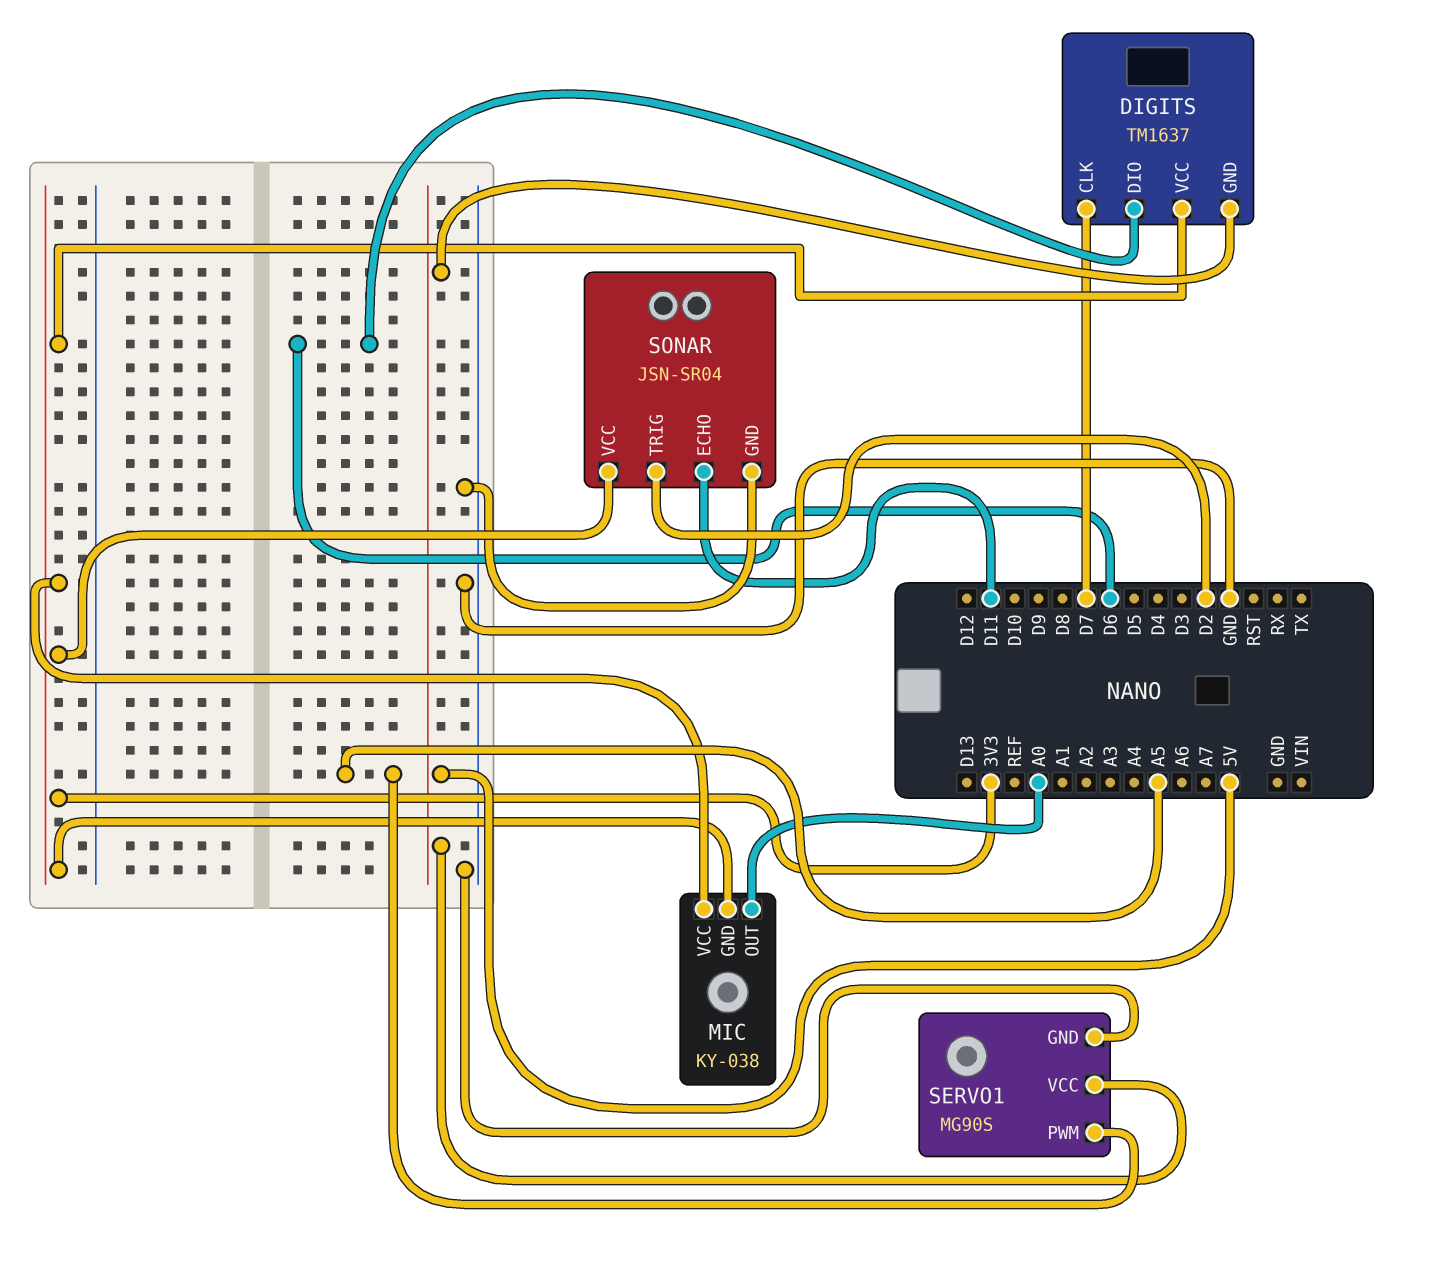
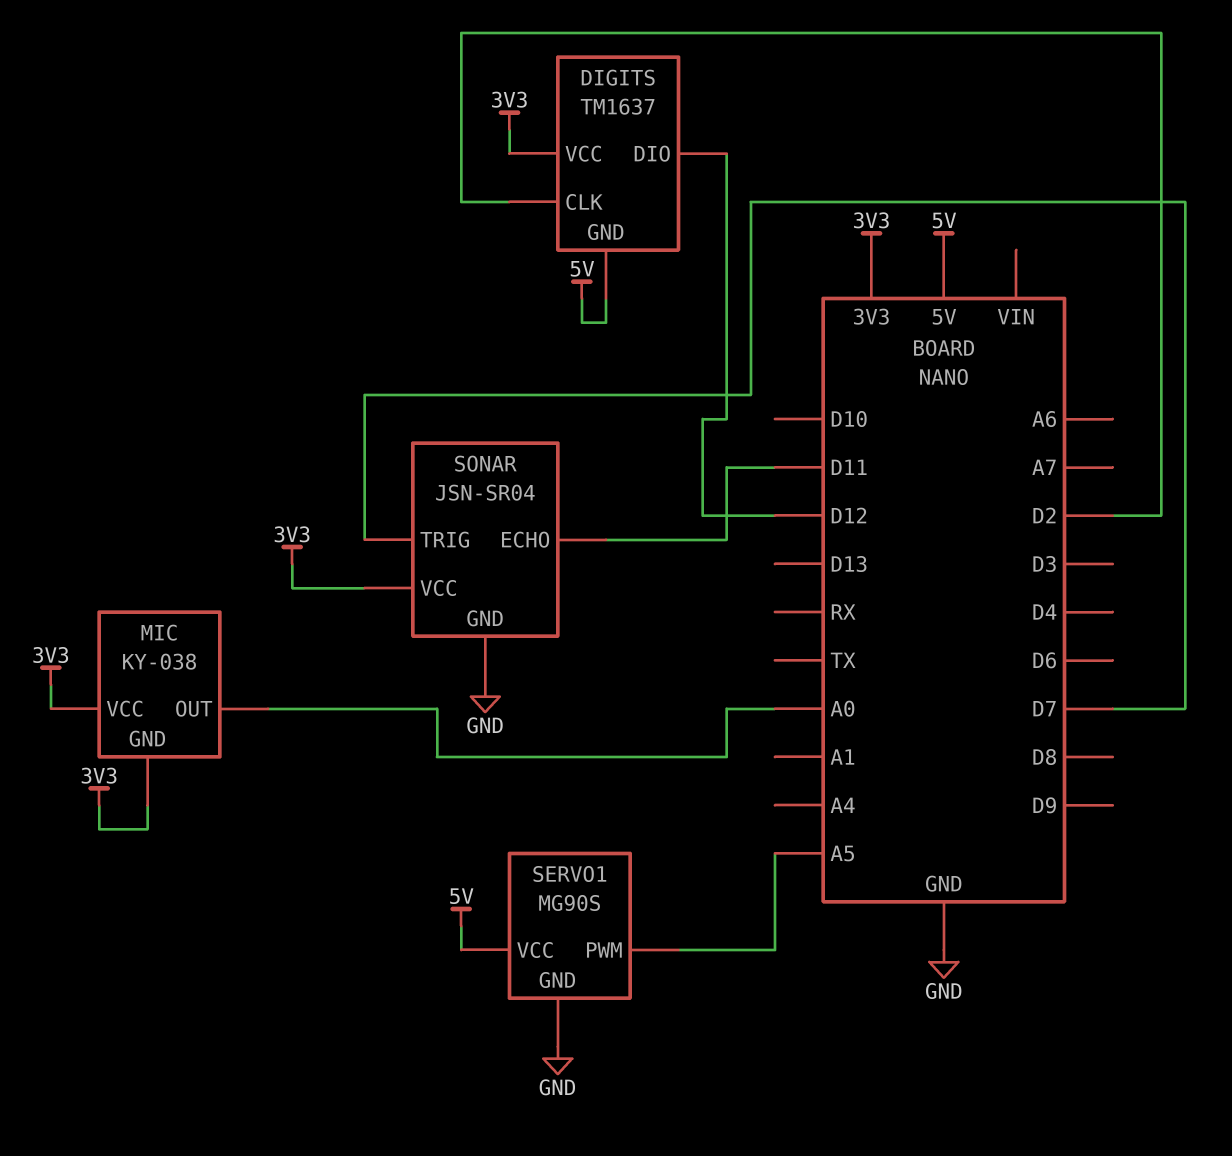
DIGITS pin CLK: D7 -> D2
DIGITS pin DIO: D6 -> D12
SONAR pin TRIG: D2 -> D7

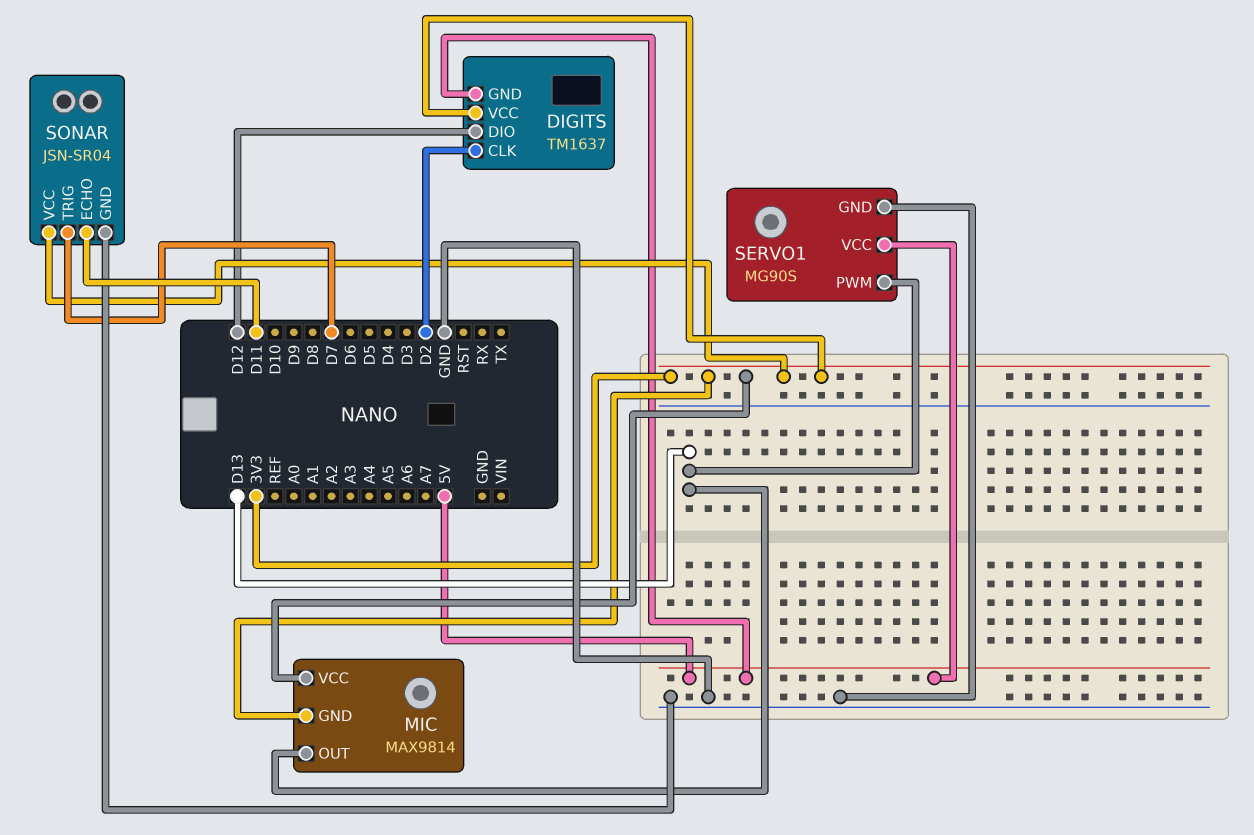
MIC: KY-038 -> MAX9814
MIC pin OUT: A0 -> D13
SERVO1 pin PWM: A5 -> D13

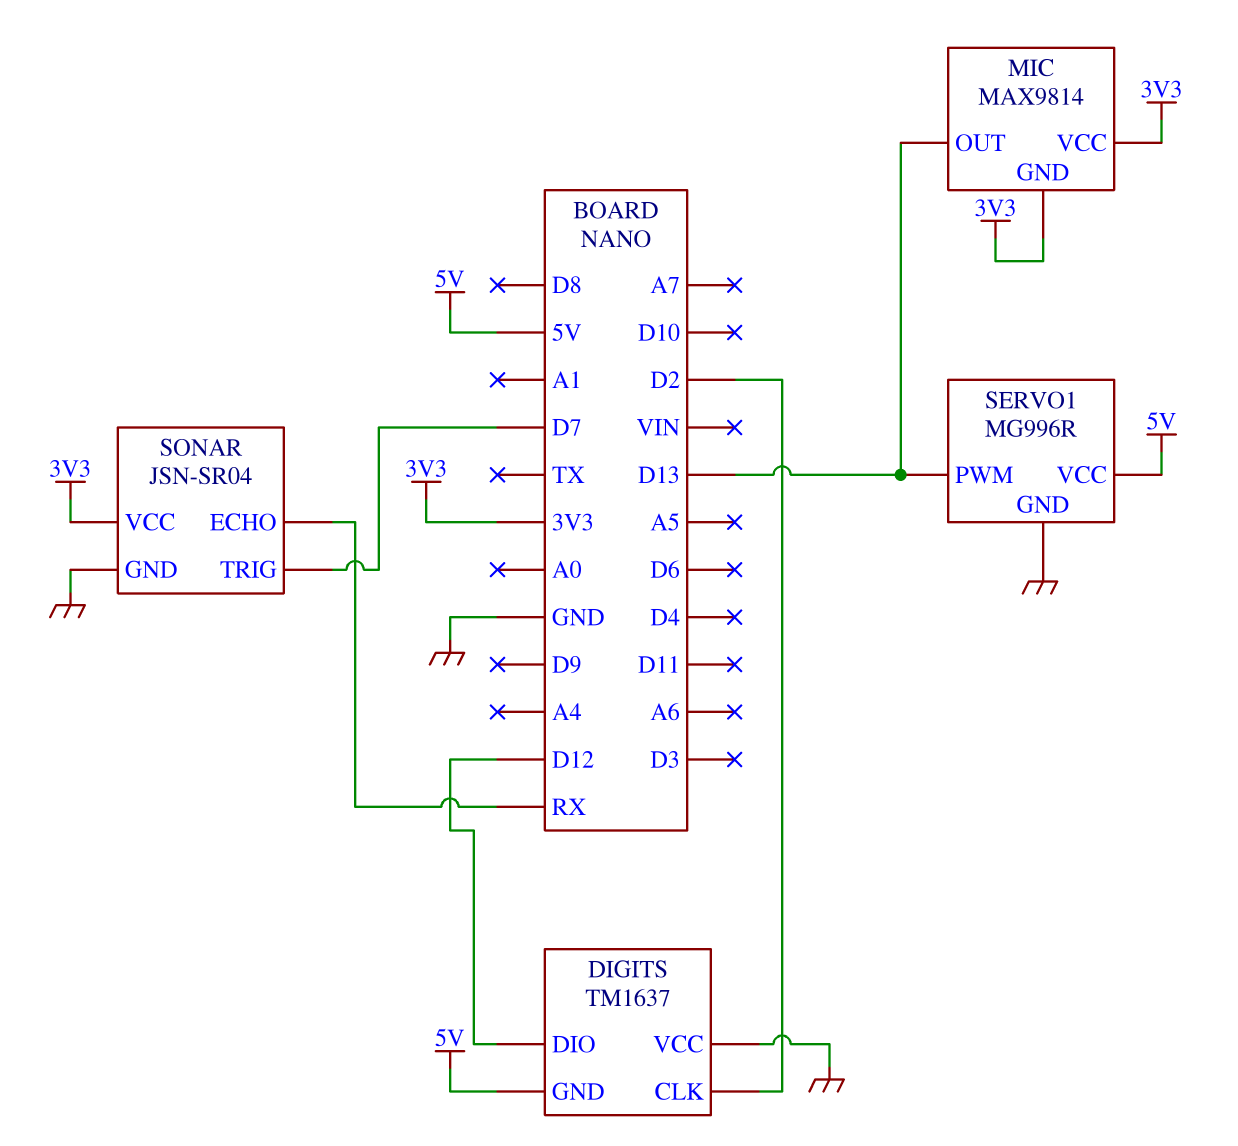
DIGITS pin VCC: 3V3 -> GND
SERVO1: MG90S -> MG996R
SONAR pin ECHO: D11 -> RX

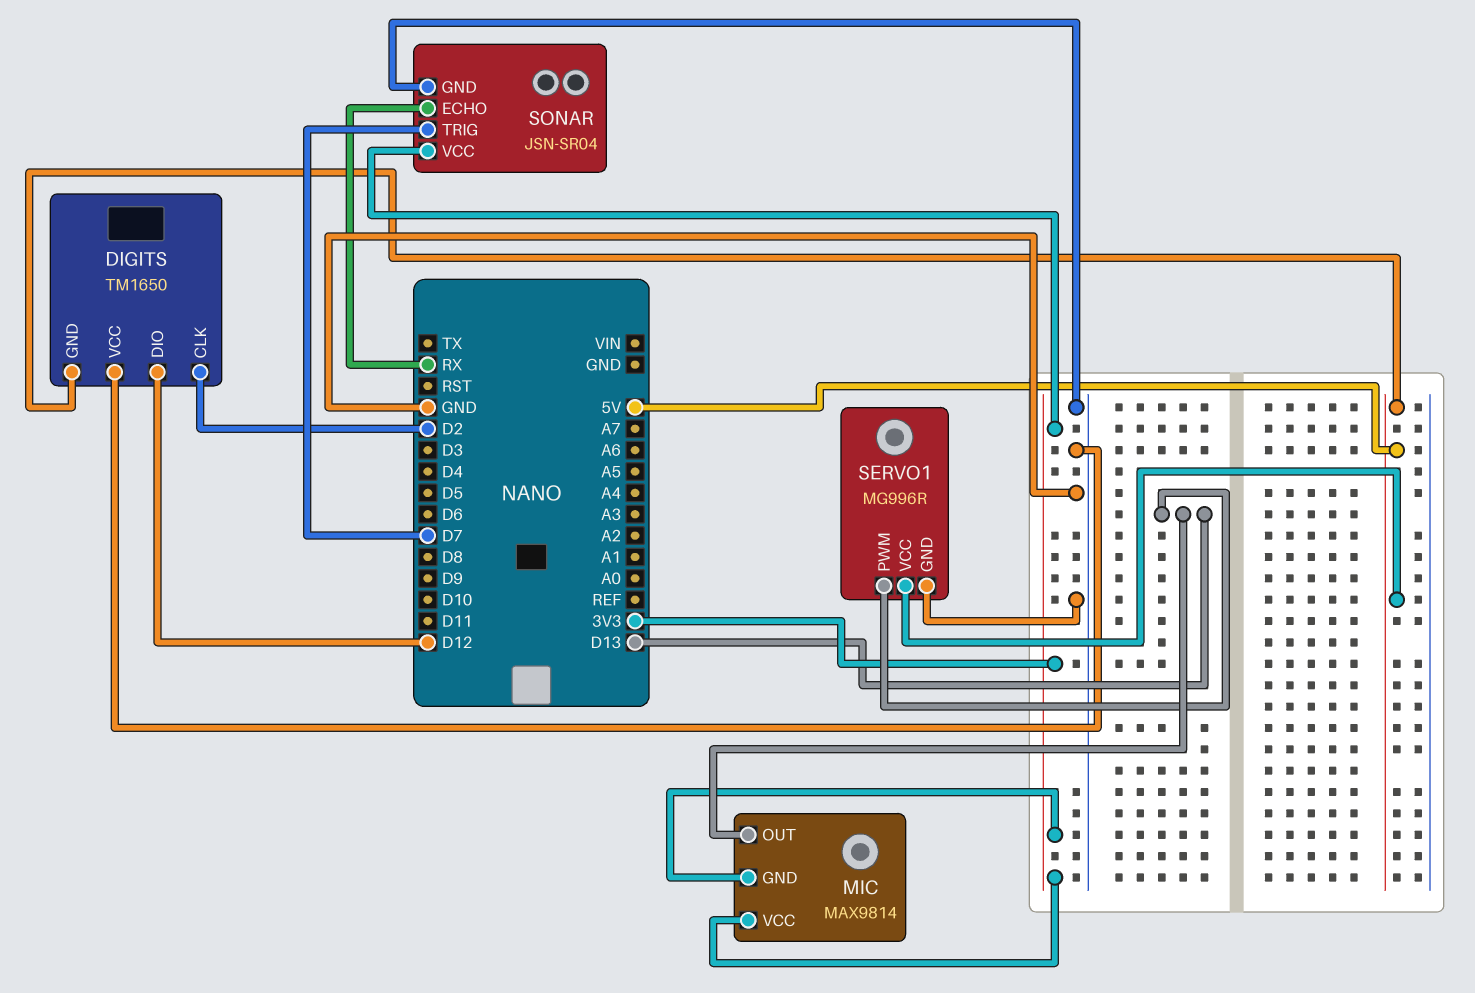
DIGITS: TM1637 -> TM1650

